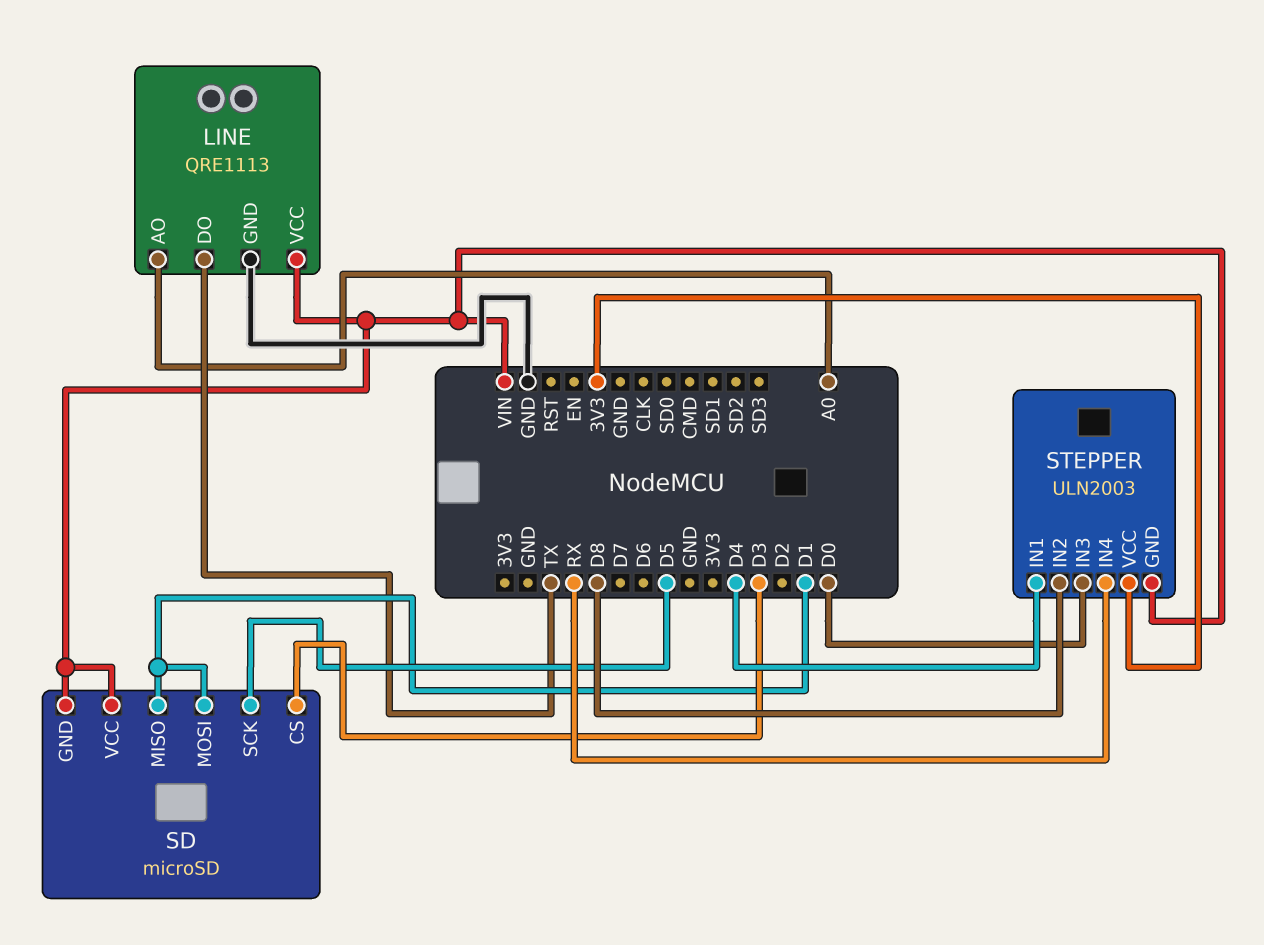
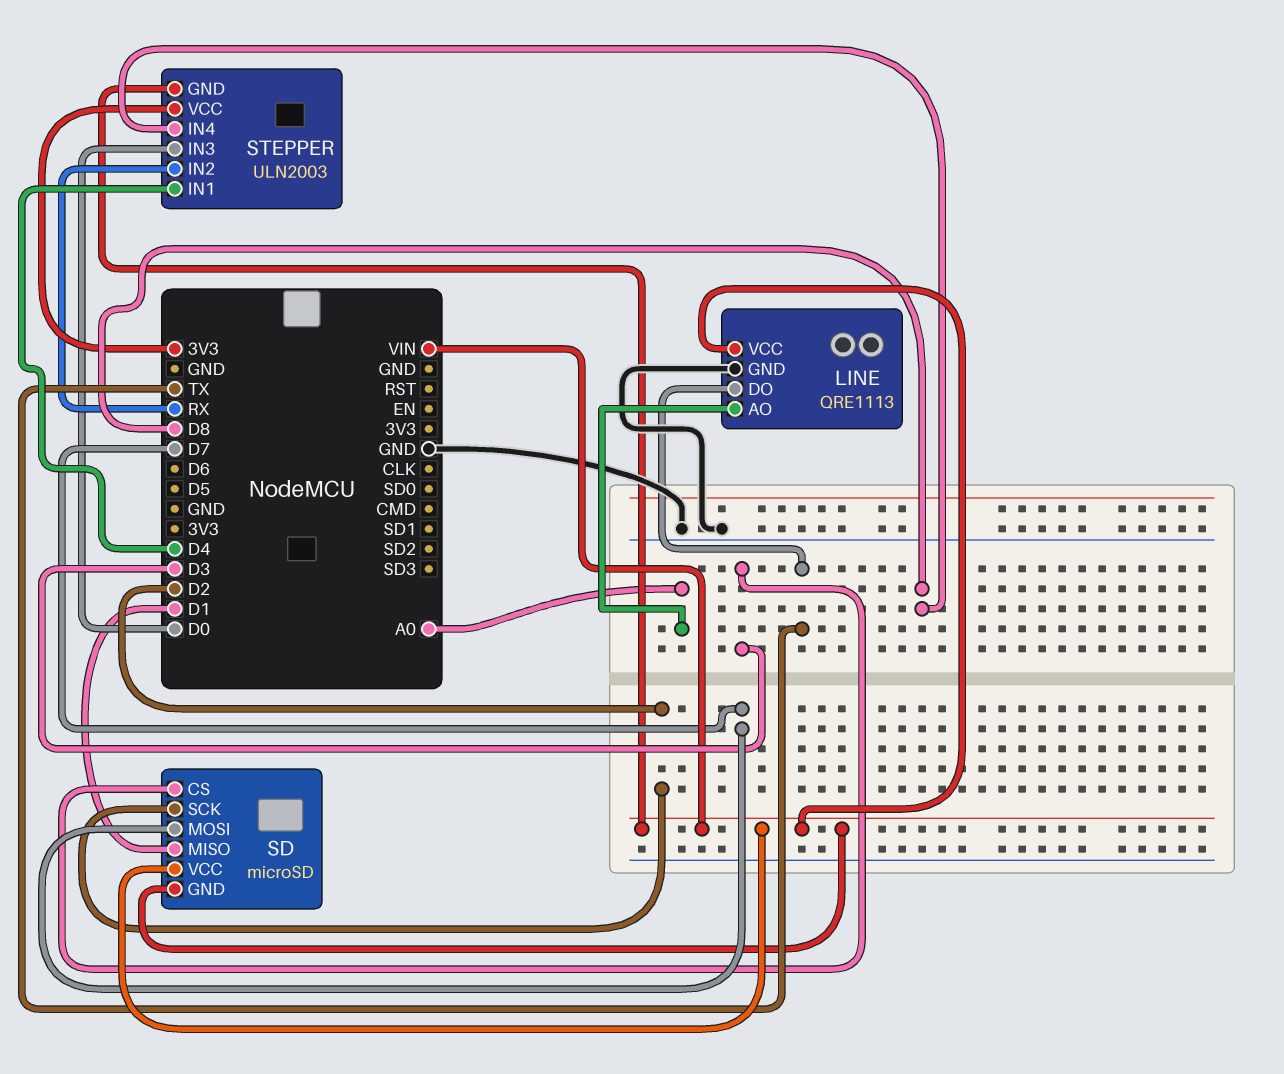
SD pin MOSI: D1 -> D7
SD pin SCK: D5 -> D2
STEPPER pin IN2: D8 -> RX
STEPPER pin IN4: RX -> D8

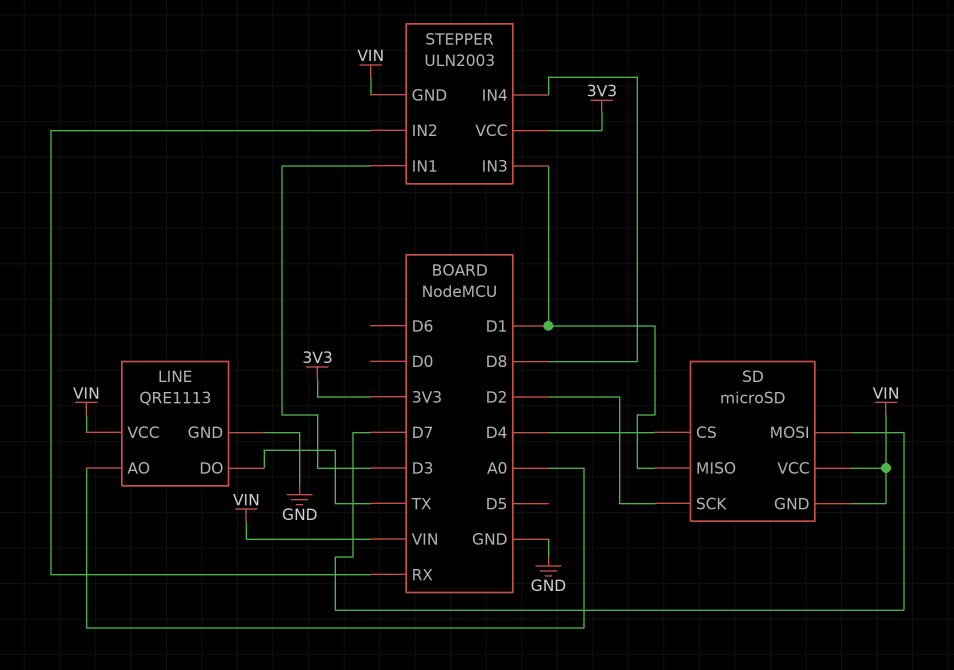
SD pin CS: D3 -> D4
STEPPER pin IN1: D4 -> D3
STEPPER pin IN3: D0 -> D1

